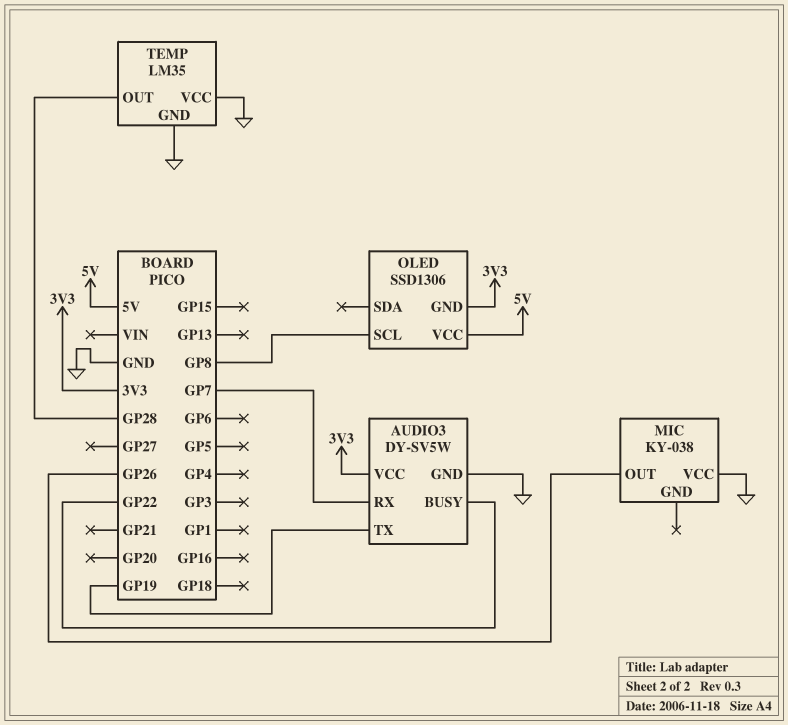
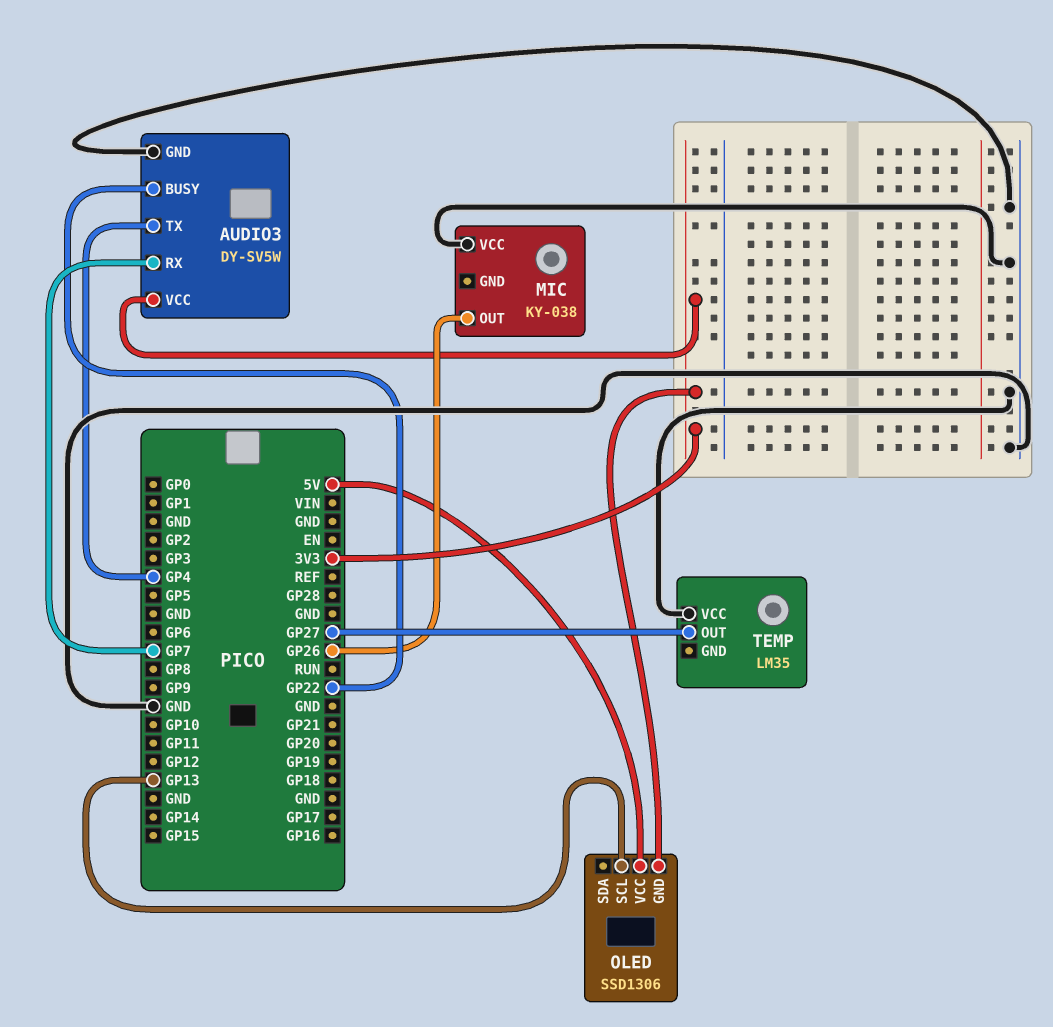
AUDIO3 pin TX: GP19 -> GP4
OLED pin SCL: GP8 -> GP13
TEMP pin GND: GND -> none
TEMP pin OUT: GP28 -> GP27

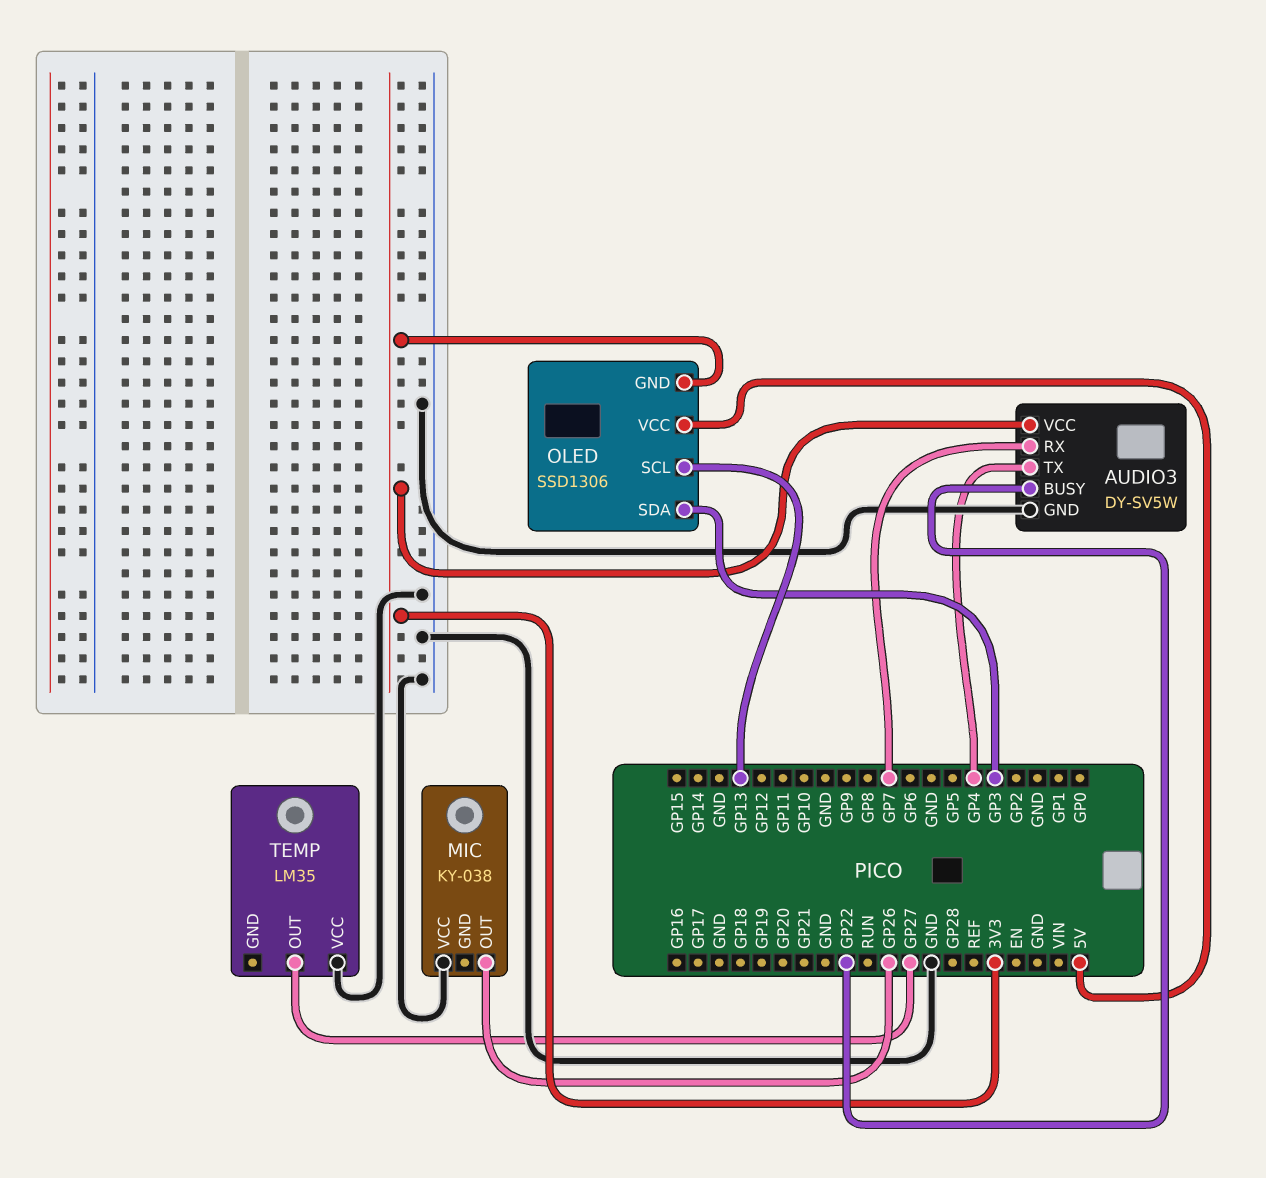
OLED pin SDA: none -> GP3

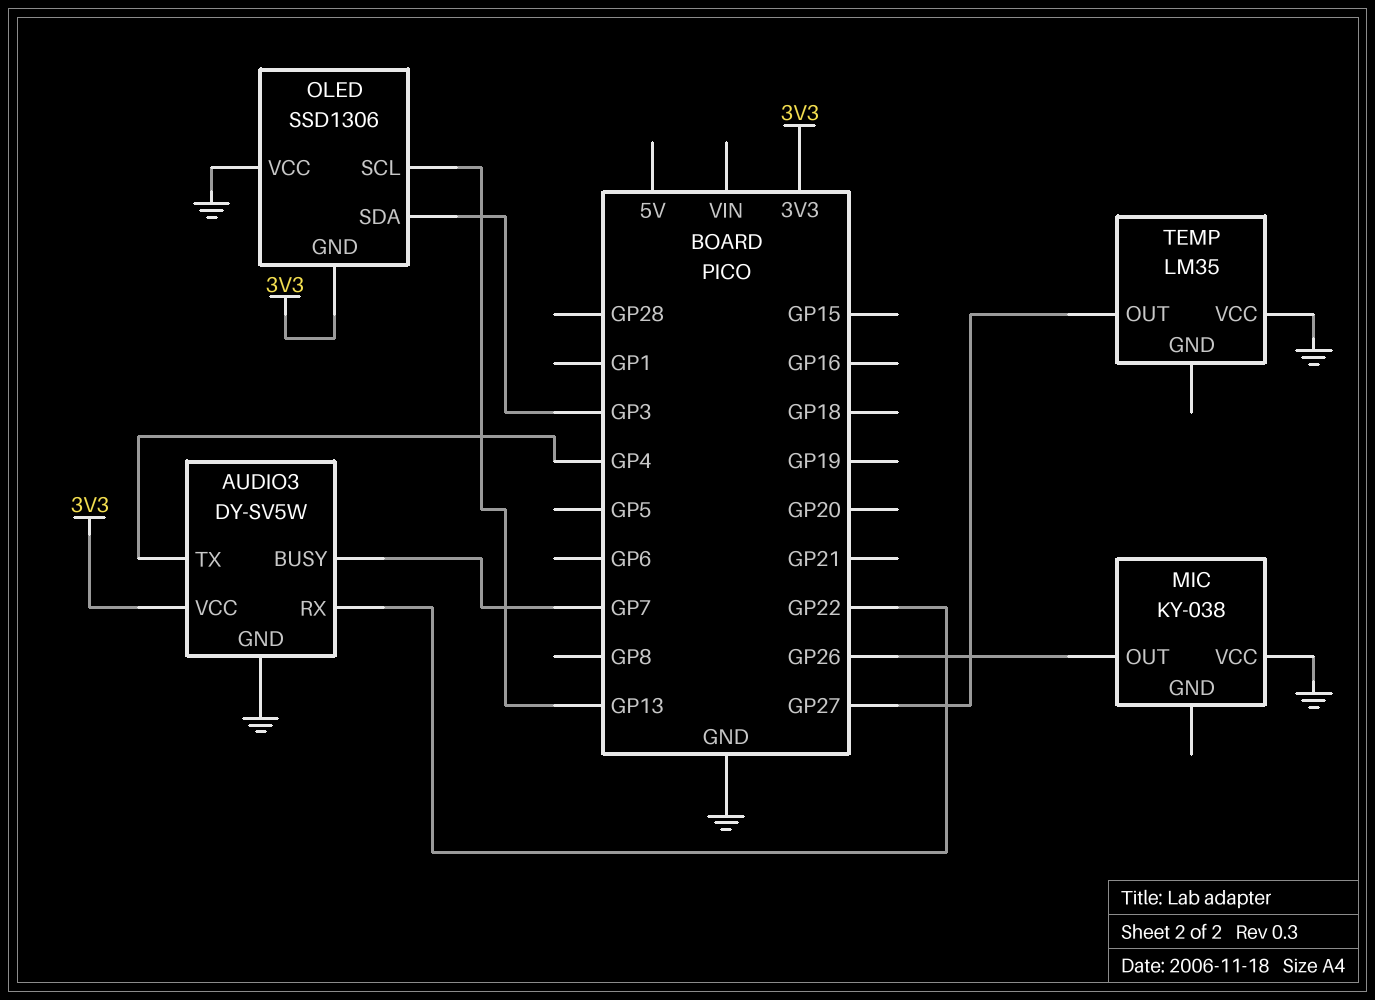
AUDIO3 pin BUSY: GP22 -> GP7
AUDIO3 pin RX: GP7 -> GP22
OLED pin VCC: 5V -> GND

